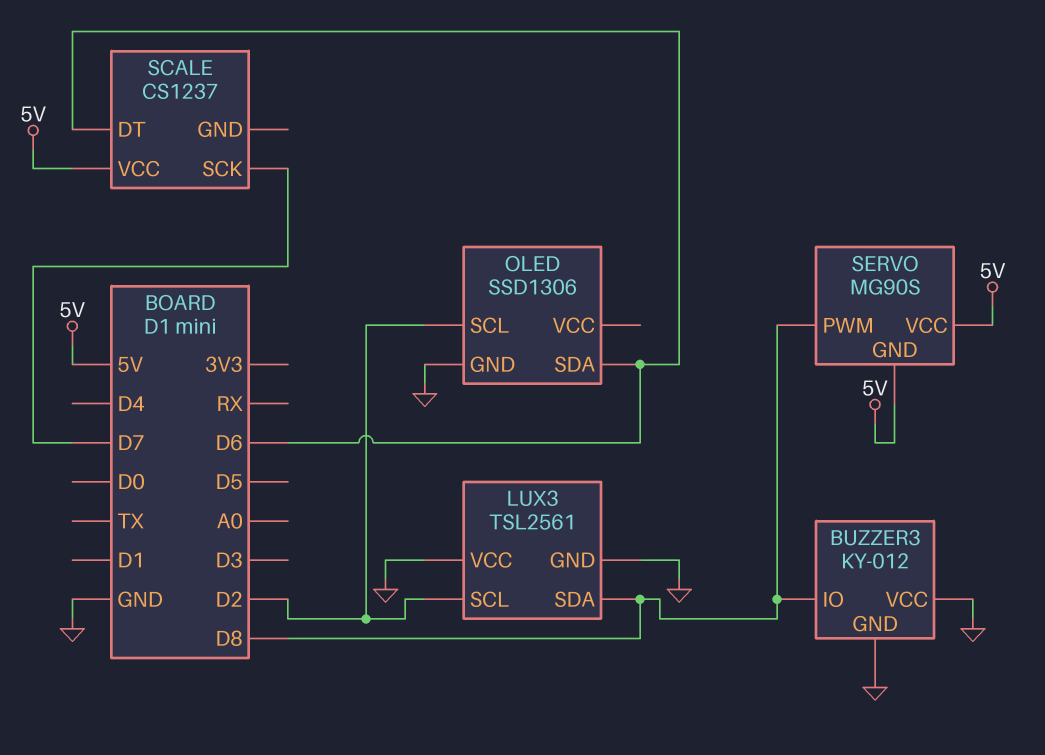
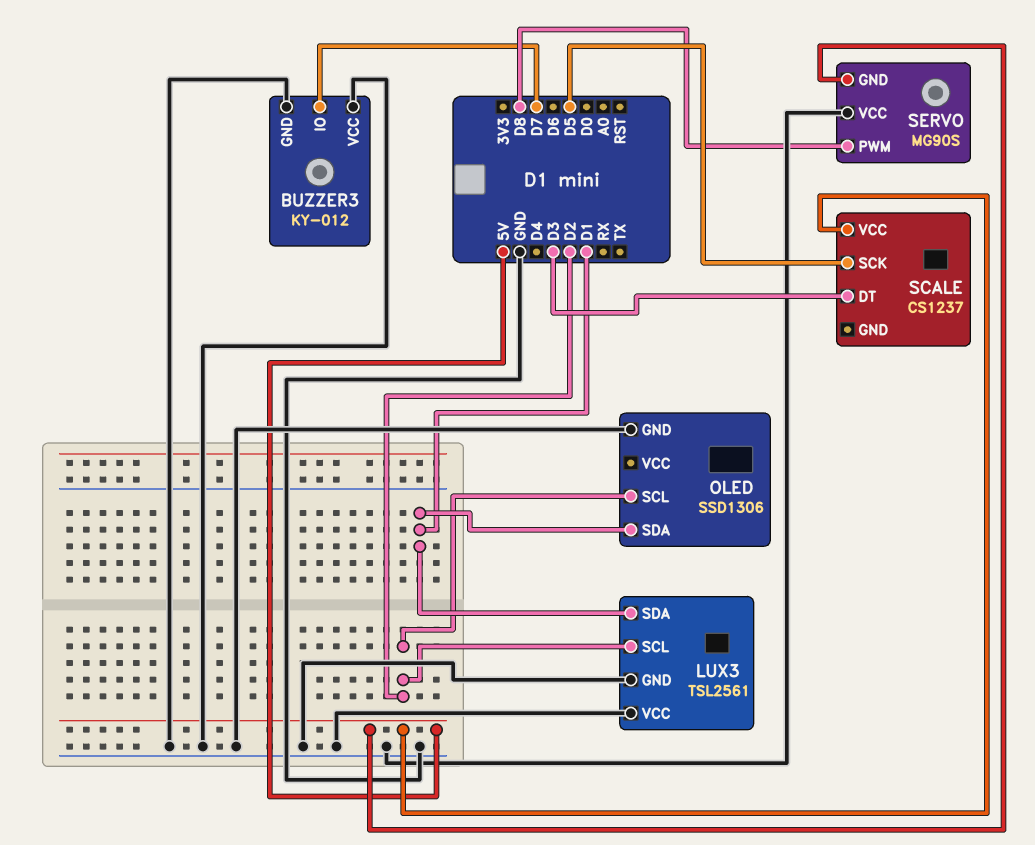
BUZZER3 pin IO: D8 -> D7
LUX3 pin SDA: D8 -> D1
OLED pin SDA: D6 -> D1
SCALE pin DT: D6 -> D3
SCALE pin SCK: D7 -> D5
SERVO pin VCC: 5V -> GND

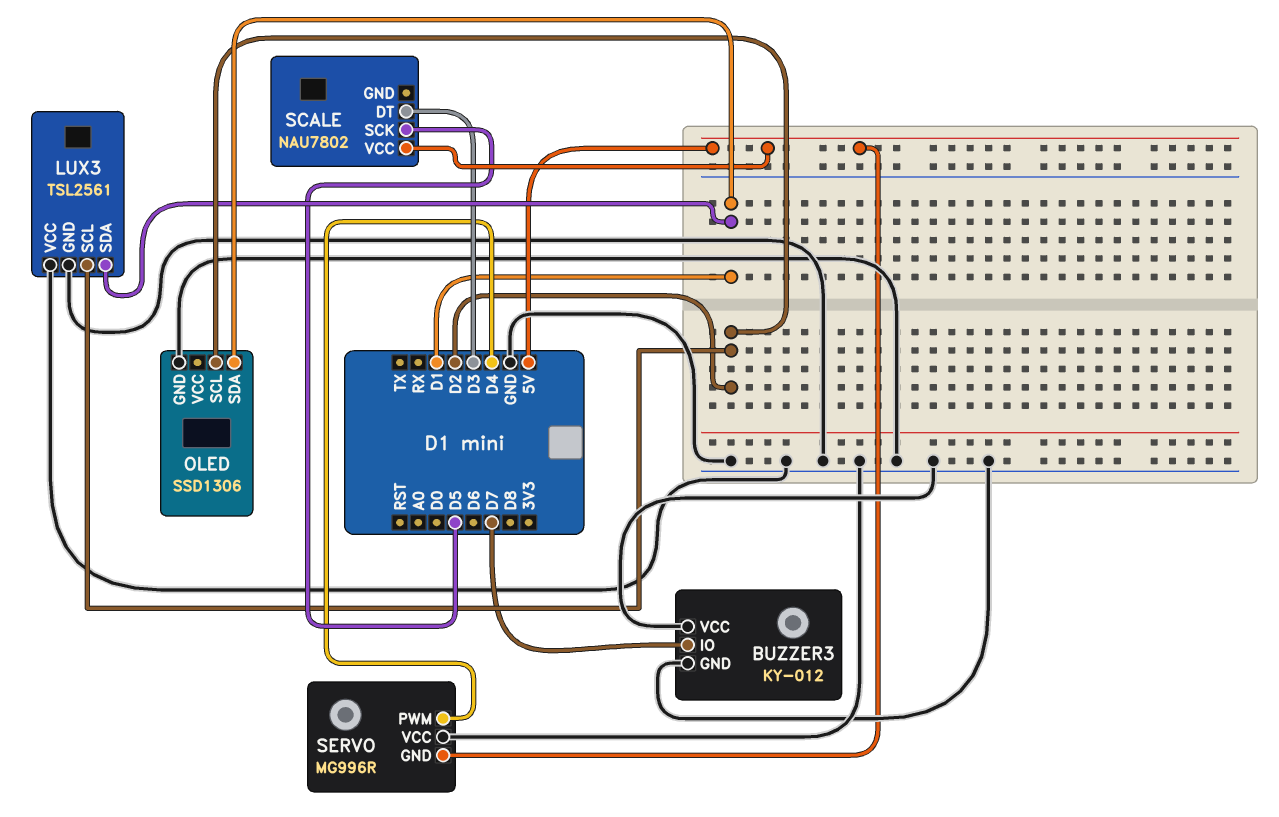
SCALE: CS1237 -> NAU7802
SERVO: MG90S -> MG996R
SERVO pin PWM: D8 -> D4

